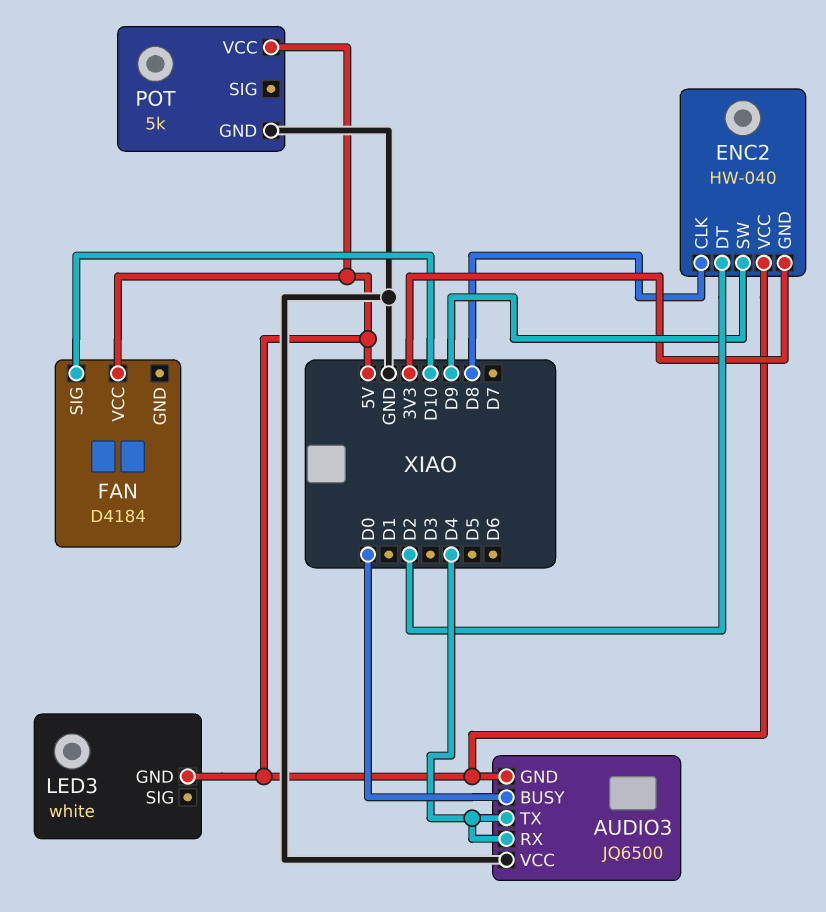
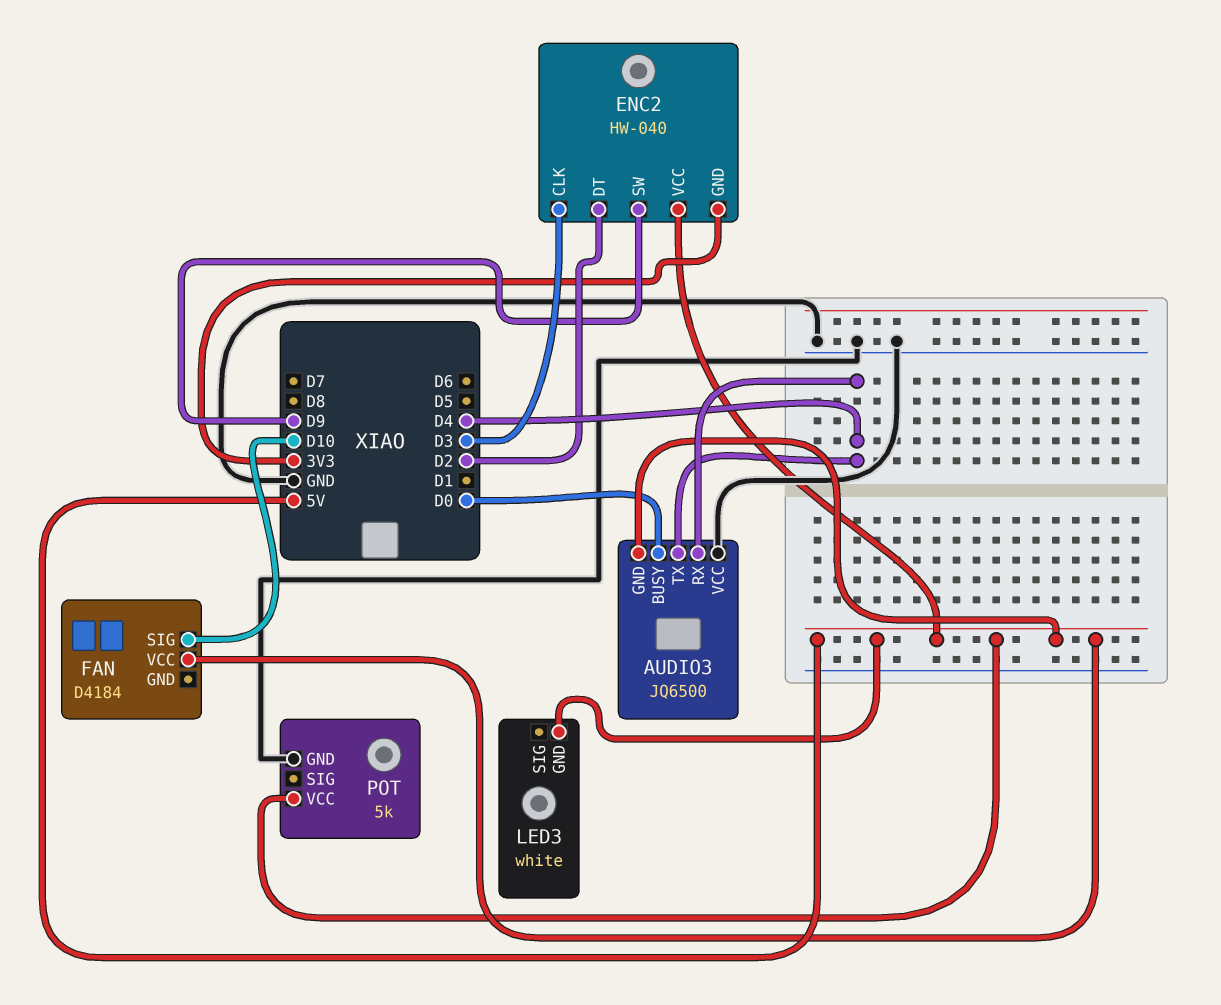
ENC2 pin CLK: D8 -> D3

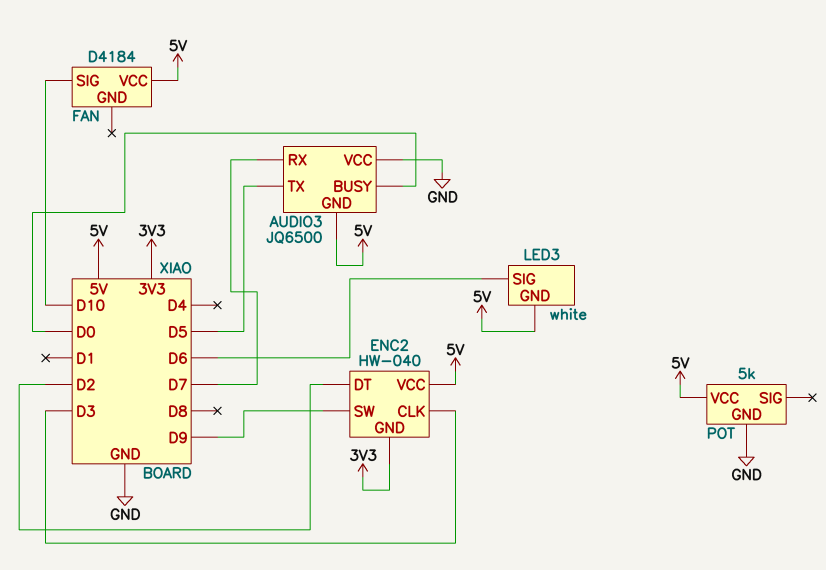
AUDIO3 pin RX: D4 -> D7
AUDIO3 pin TX: D4 -> D5
LED3 pin SIG: none -> D6

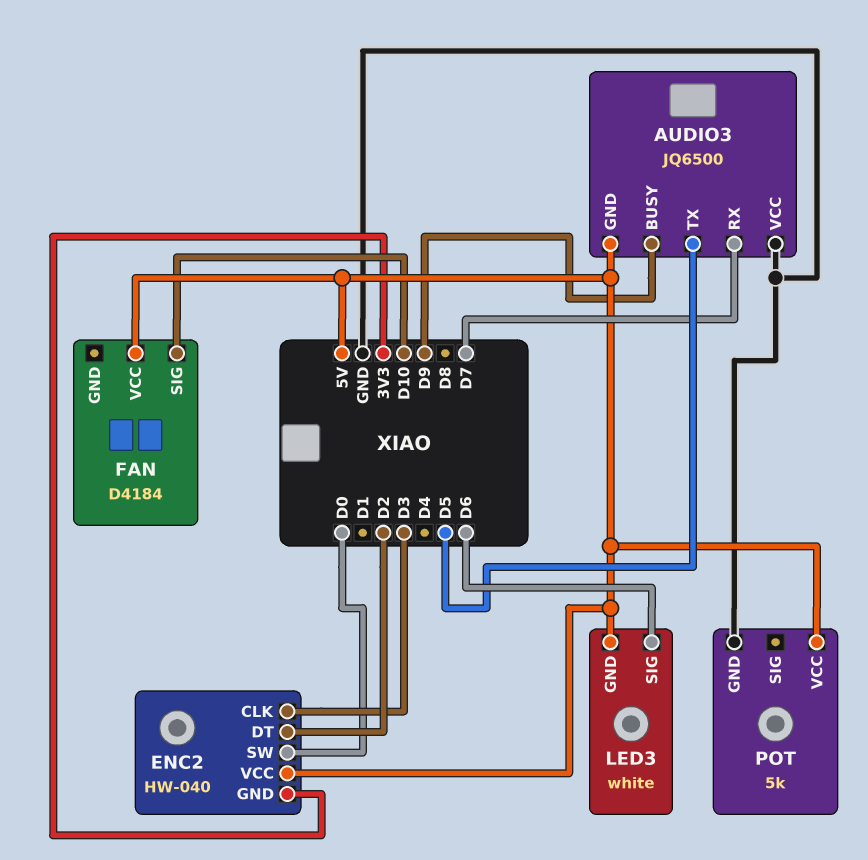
AUDIO3 pin BUSY: D0 -> D9
ENC2 pin SW: D9 -> D0

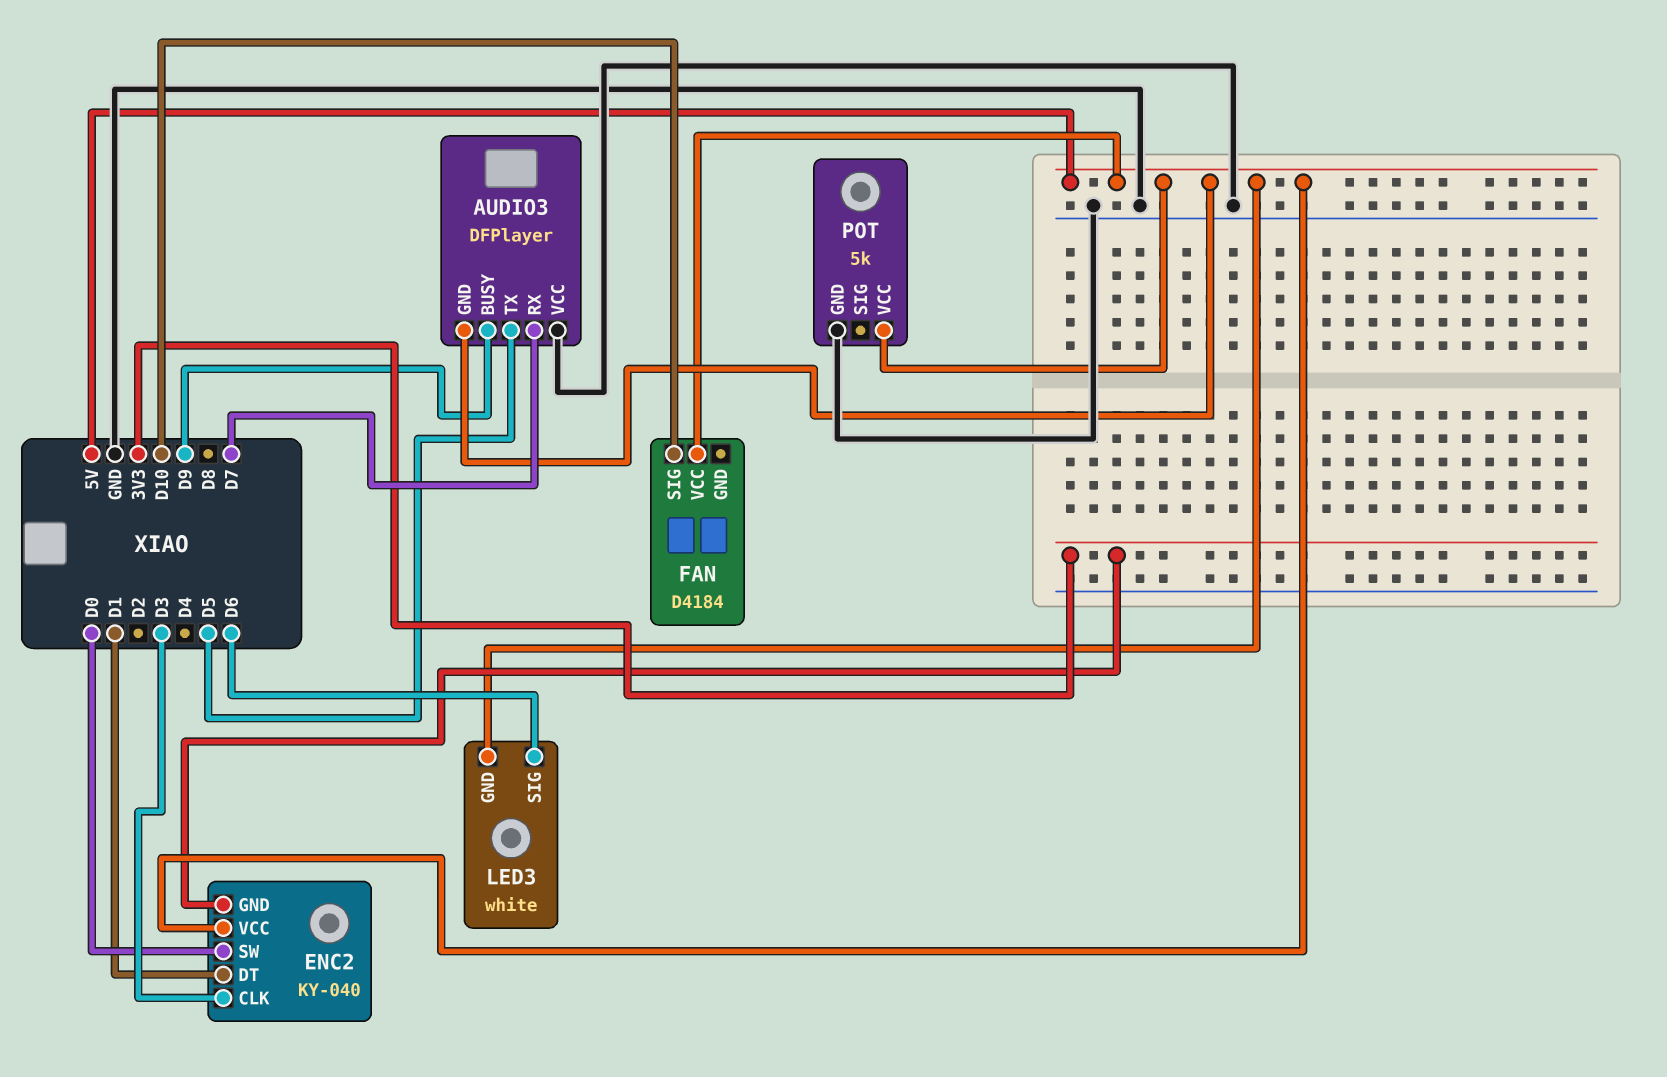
AUDIO3: JQ6500 -> DFPlayer
ENC2: HW-040 -> KY-040
ENC2 pin DT: D2 -> D1

